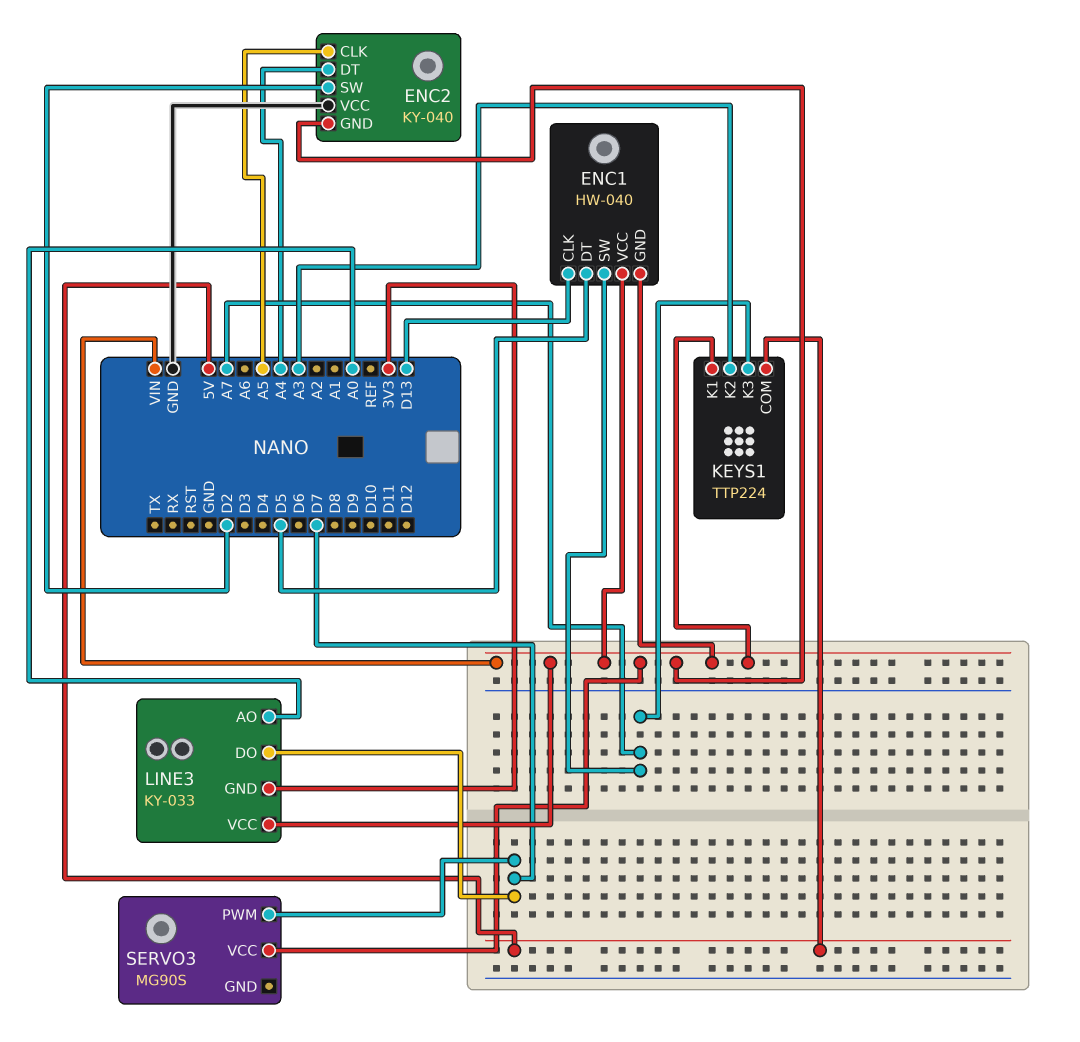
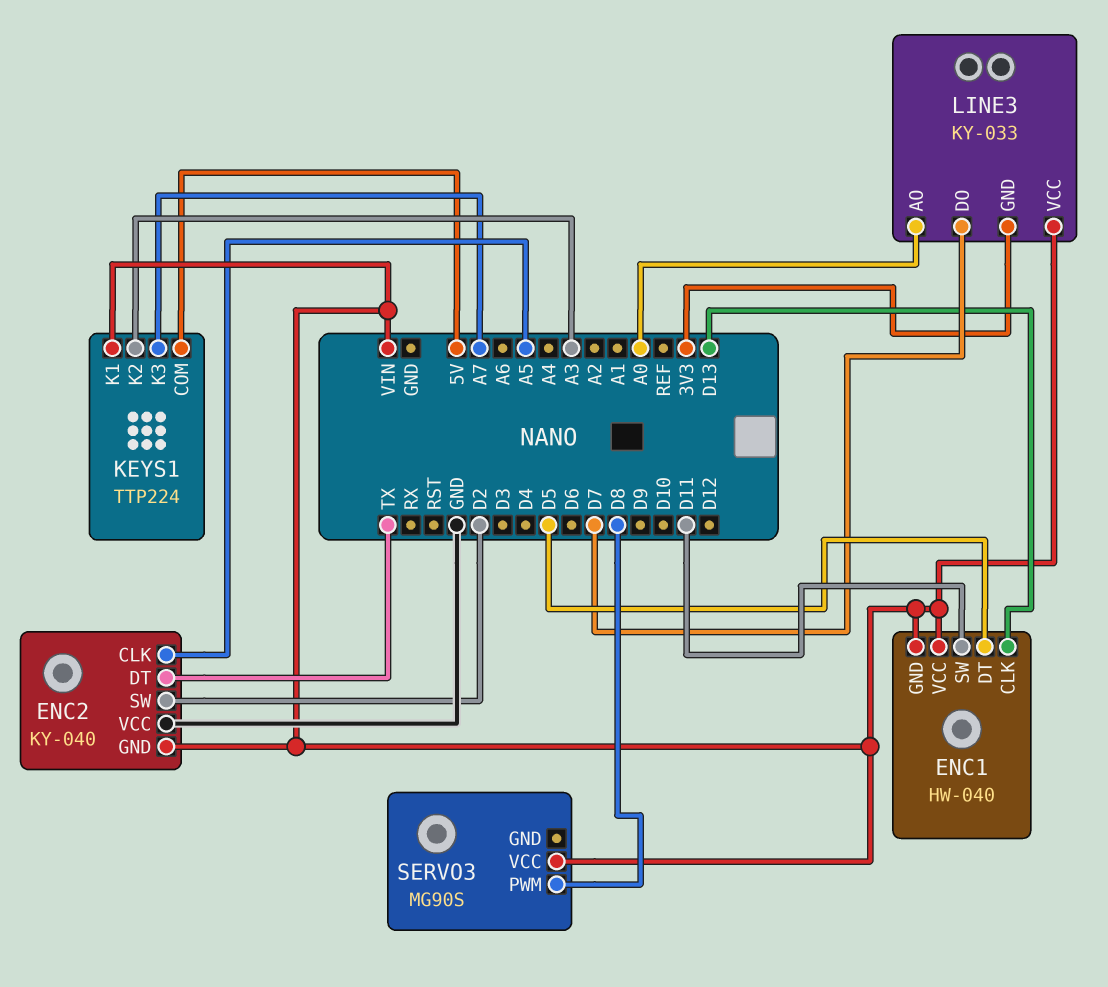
ENC1 pin SW: A7 -> D11
ENC2 pin DT: A4 -> TX
SERVO3 pin PWM: D7 -> D8

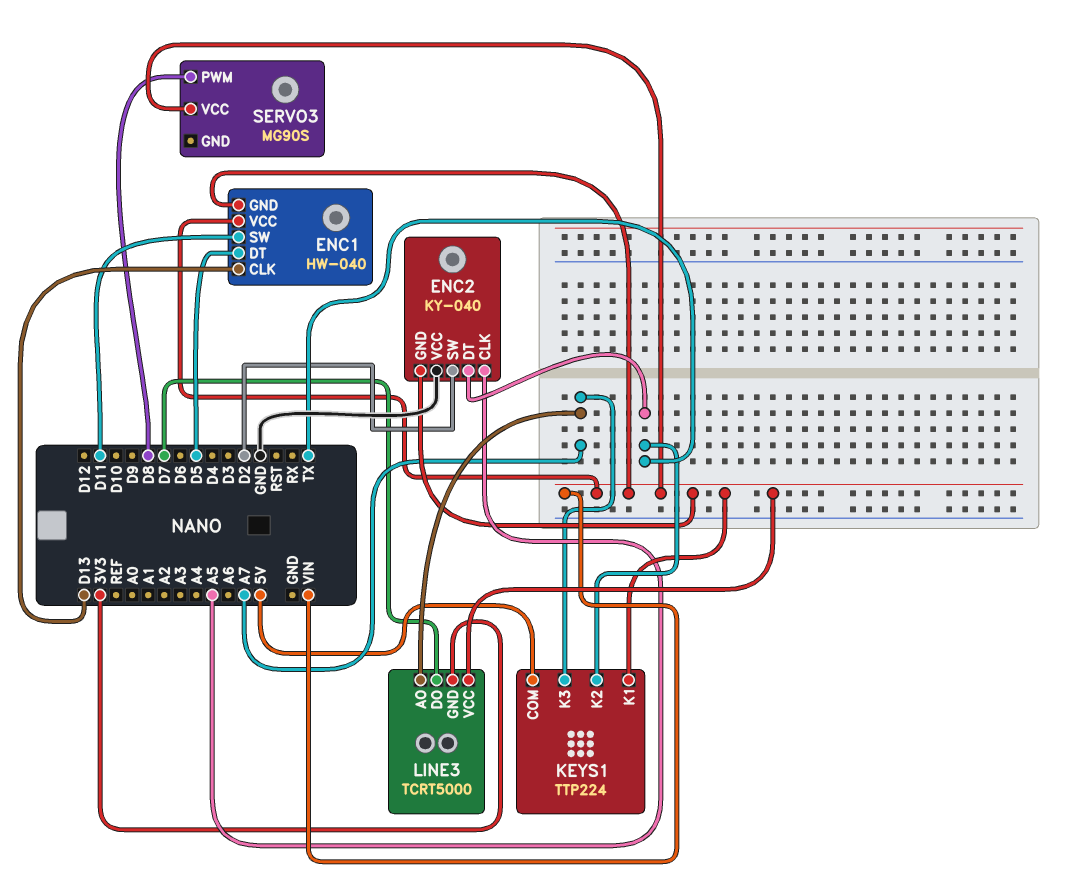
KEYS1 pin K2: A3 -> TX
LINE3: KY-033 -> TCRT5000
LINE3 pin AO: A0 -> A7

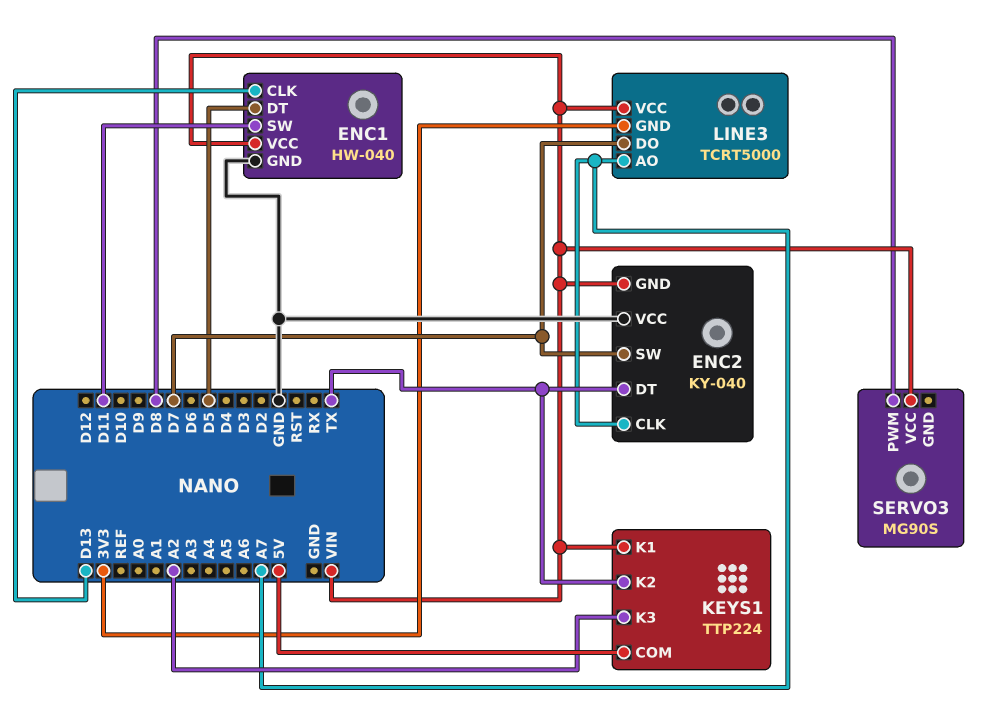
ENC1 pin GND: VIN -> GND
ENC2 pin CLK: A5 -> A7
ENC2 pin SW: D2 -> D7
KEYS1 pin K3: A7 -> A2

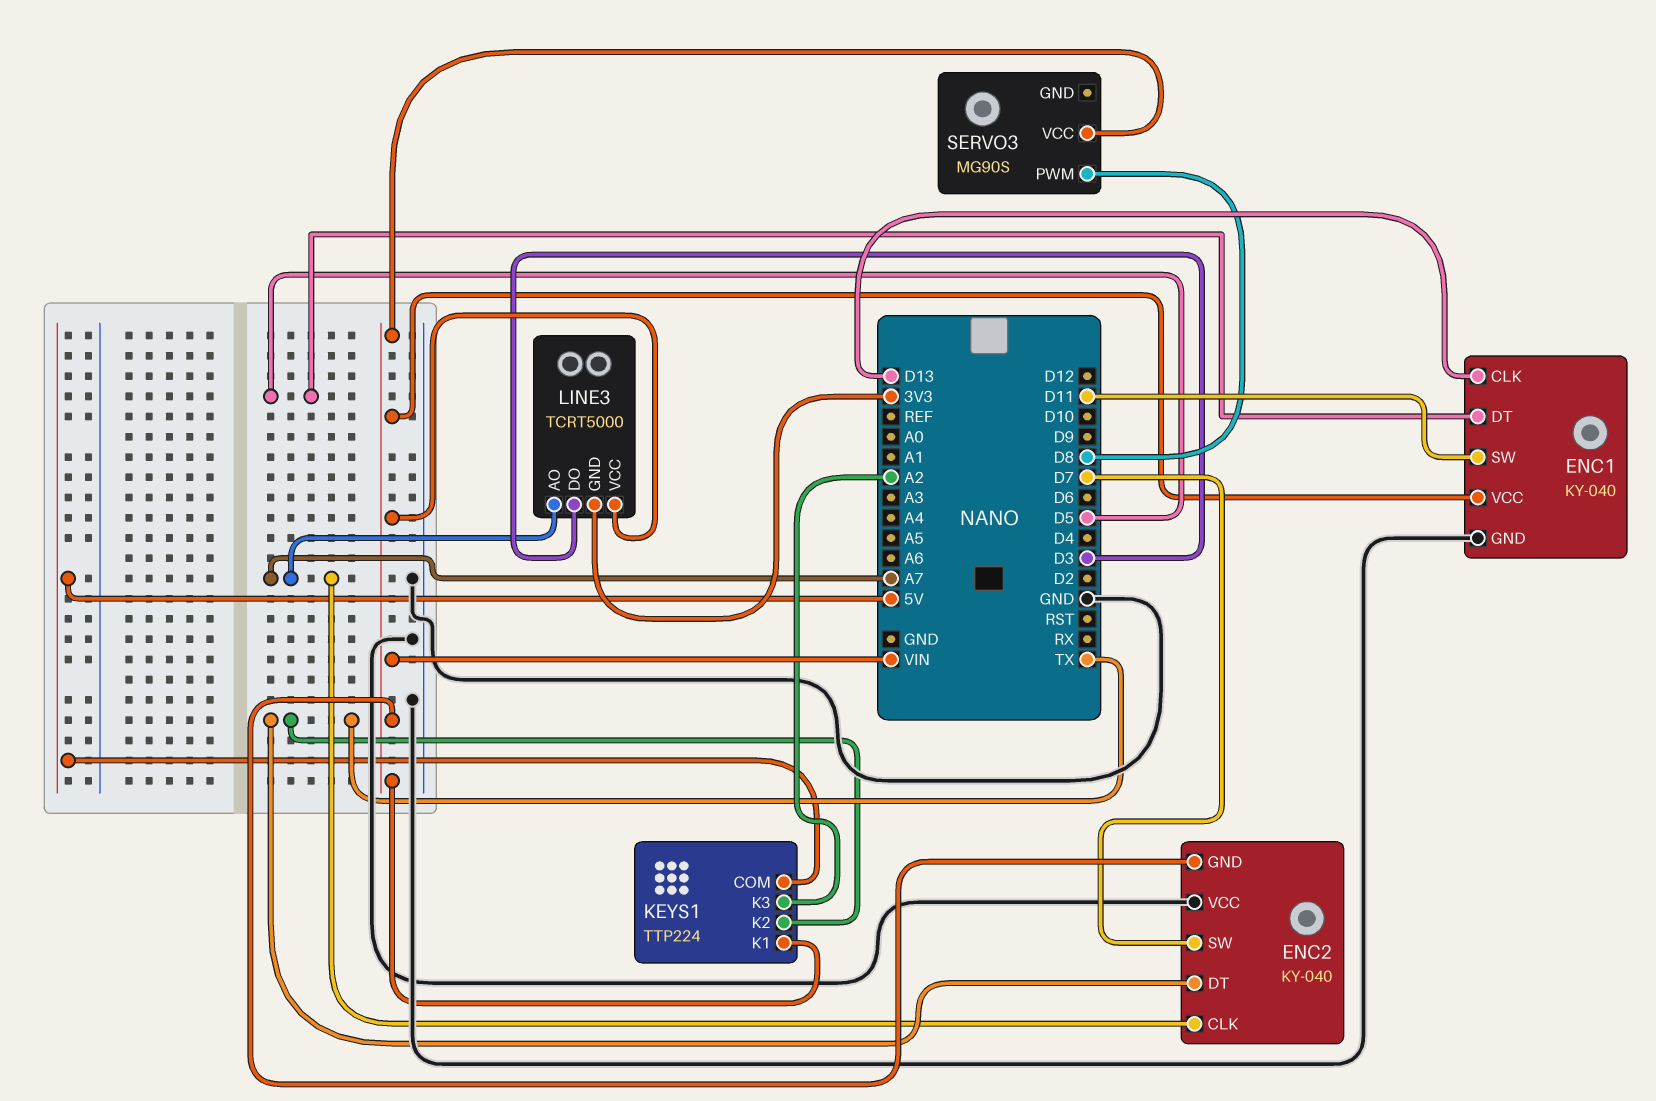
ENC1: HW-040 -> KY-040
LINE3 pin DO: D7 -> D3

